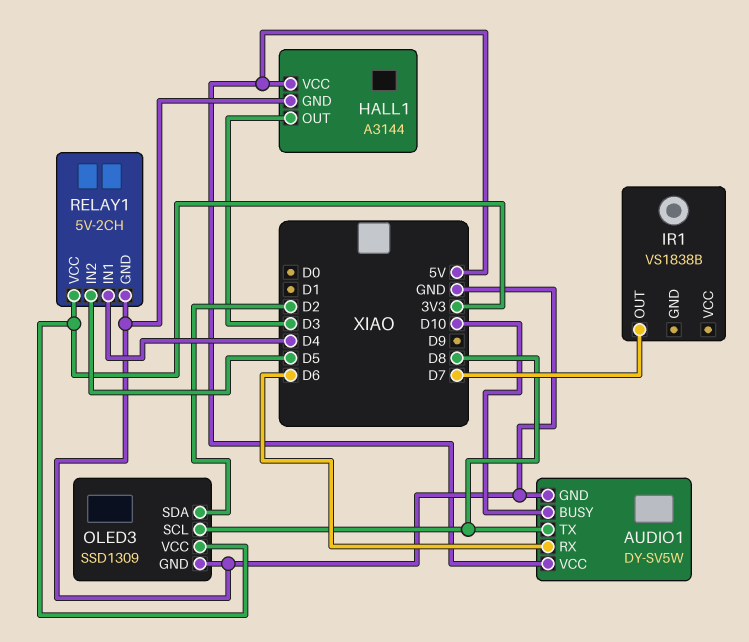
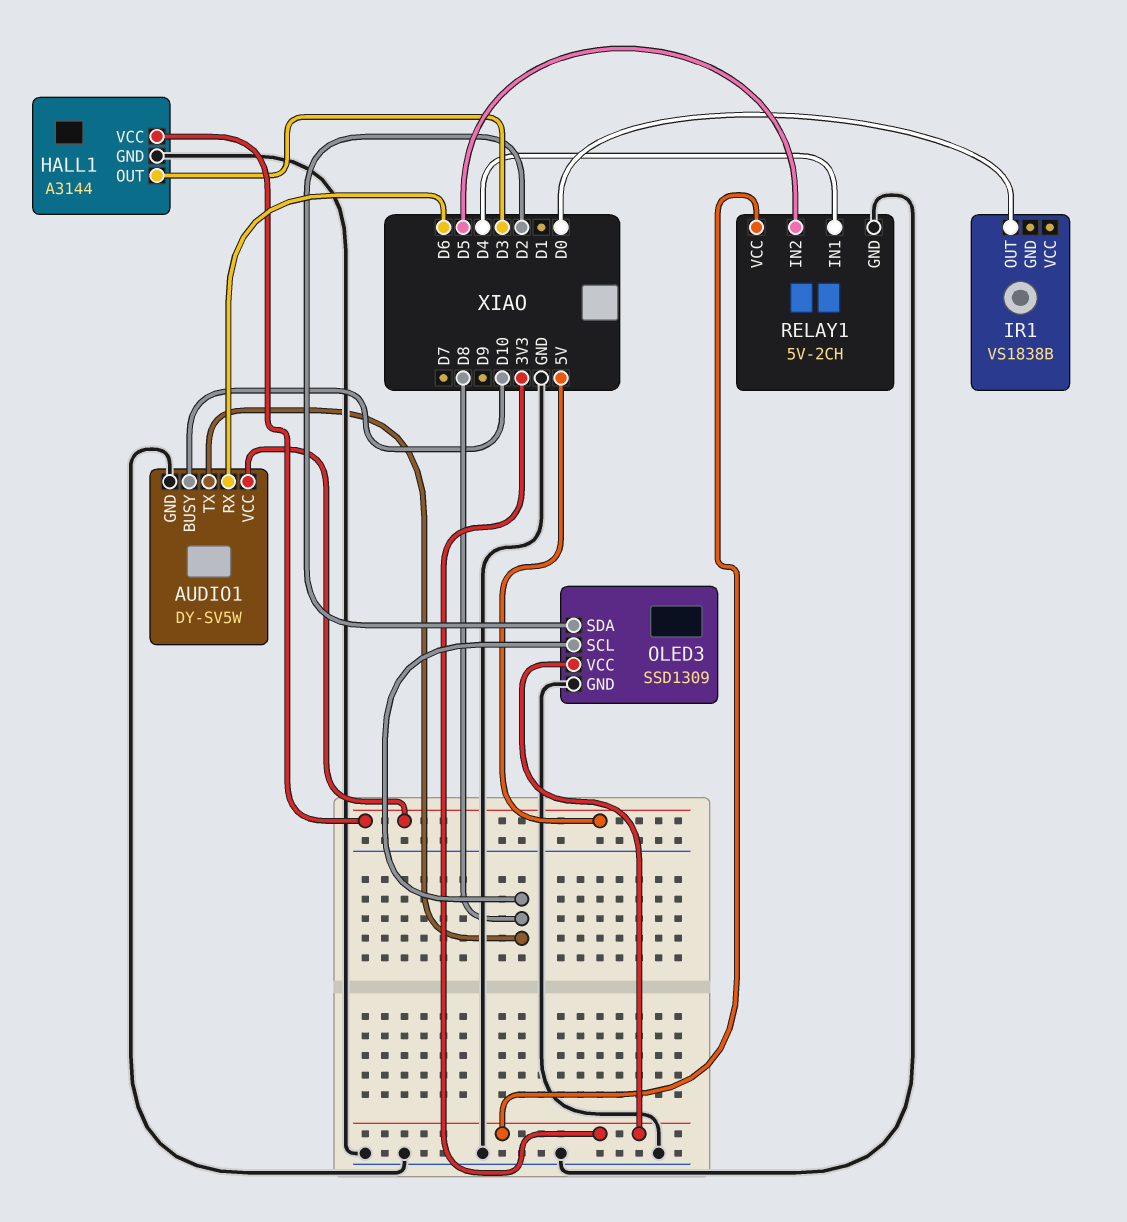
IR1 pin OUT: D7 -> D0

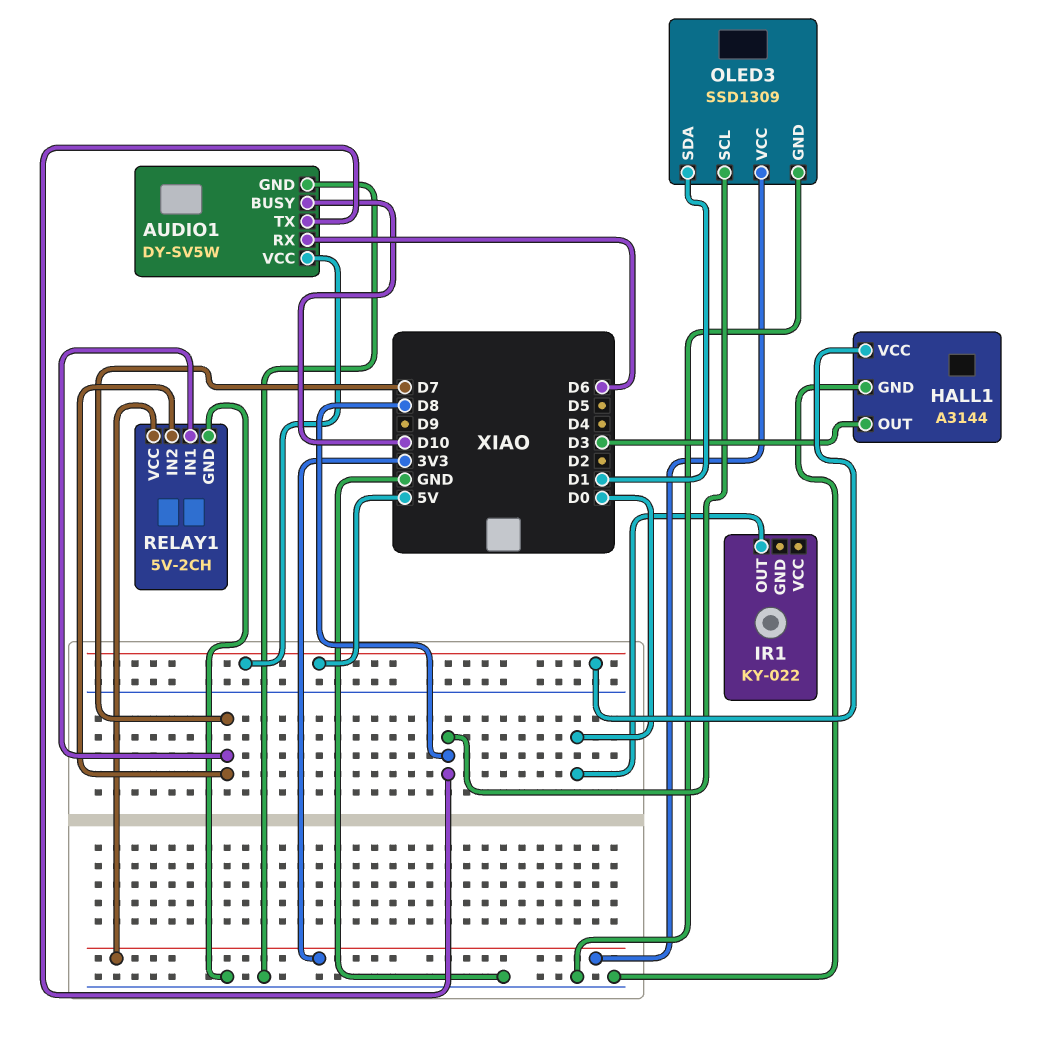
IR1: VS1838B -> KY-022
OLED3 pin SDA: D2 -> D1
RELAY1 pin IN1: D4 -> D7
RELAY1 pin IN2: D5 -> D7

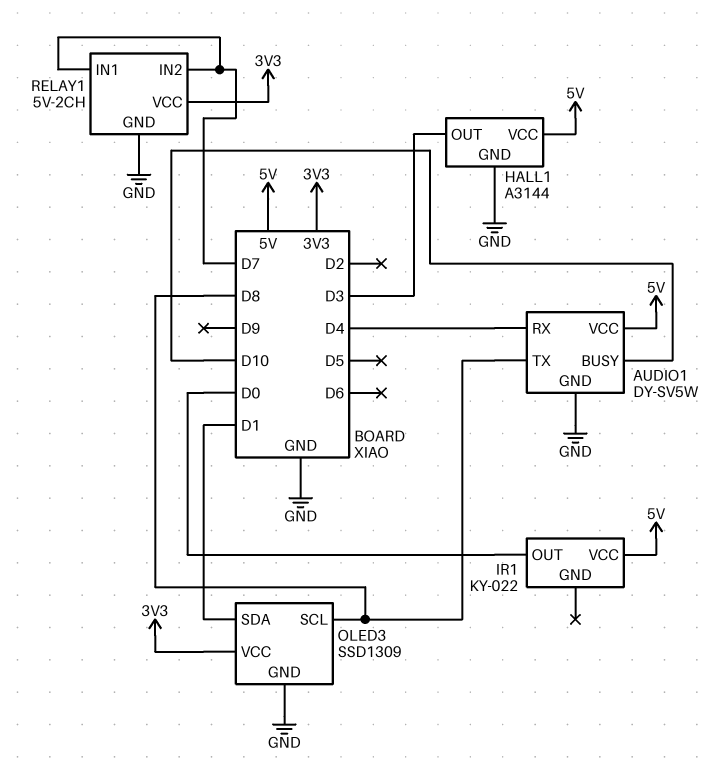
AUDIO1 pin RX: D6 -> D4
IR1 pin VCC: none -> 5V

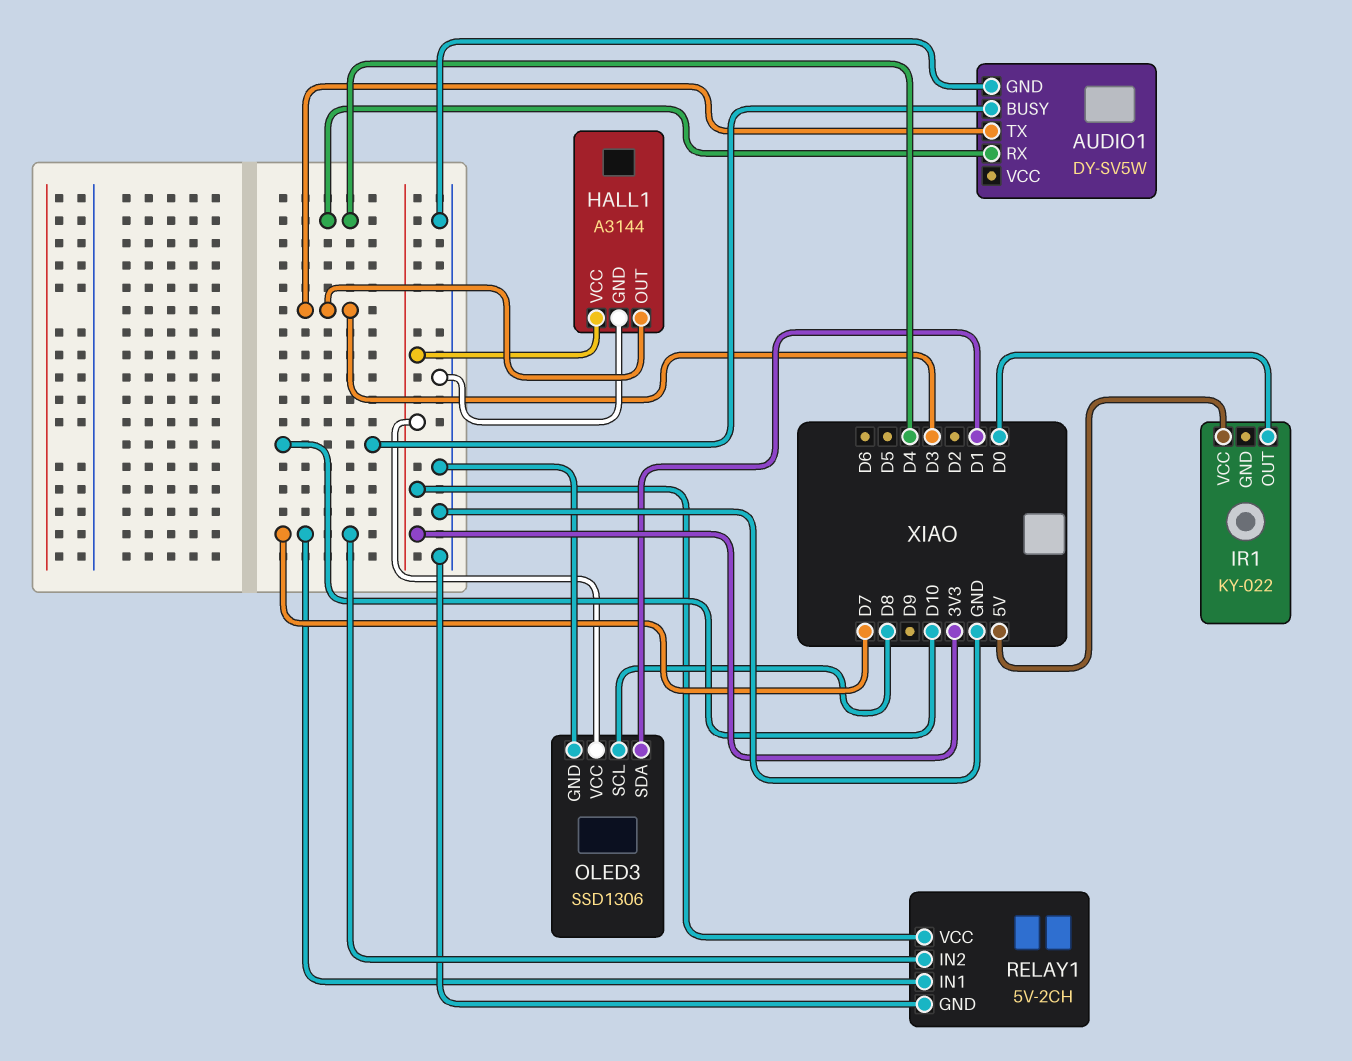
AUDIO1 pin TX: D8 -> D3
AUDIO1 pin VCC: 5V -> none
HALL1 pin VCC: 5V -> 3V3
OLED3: SSD1309 -> SSD1306

